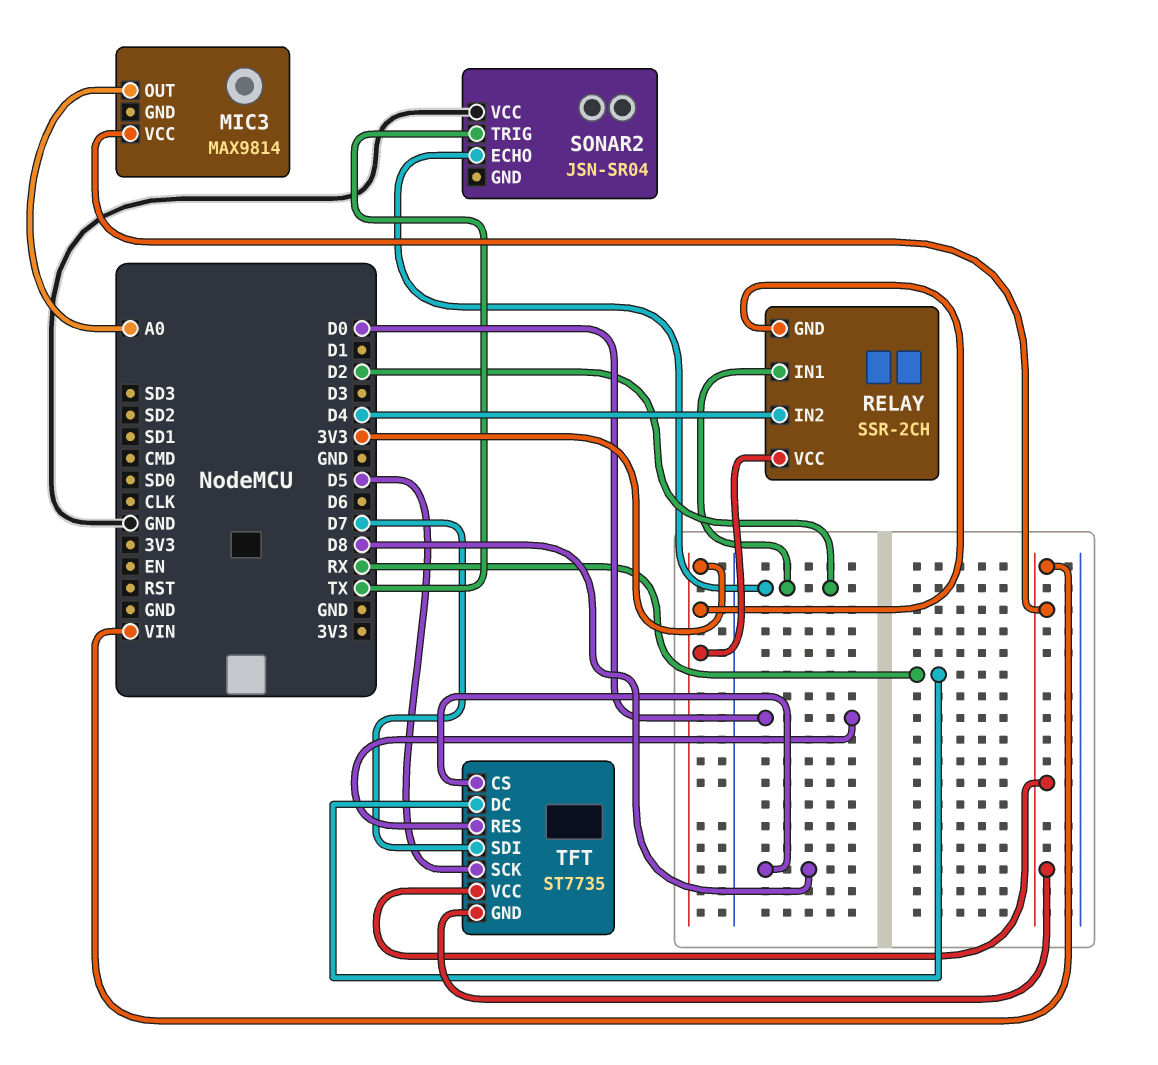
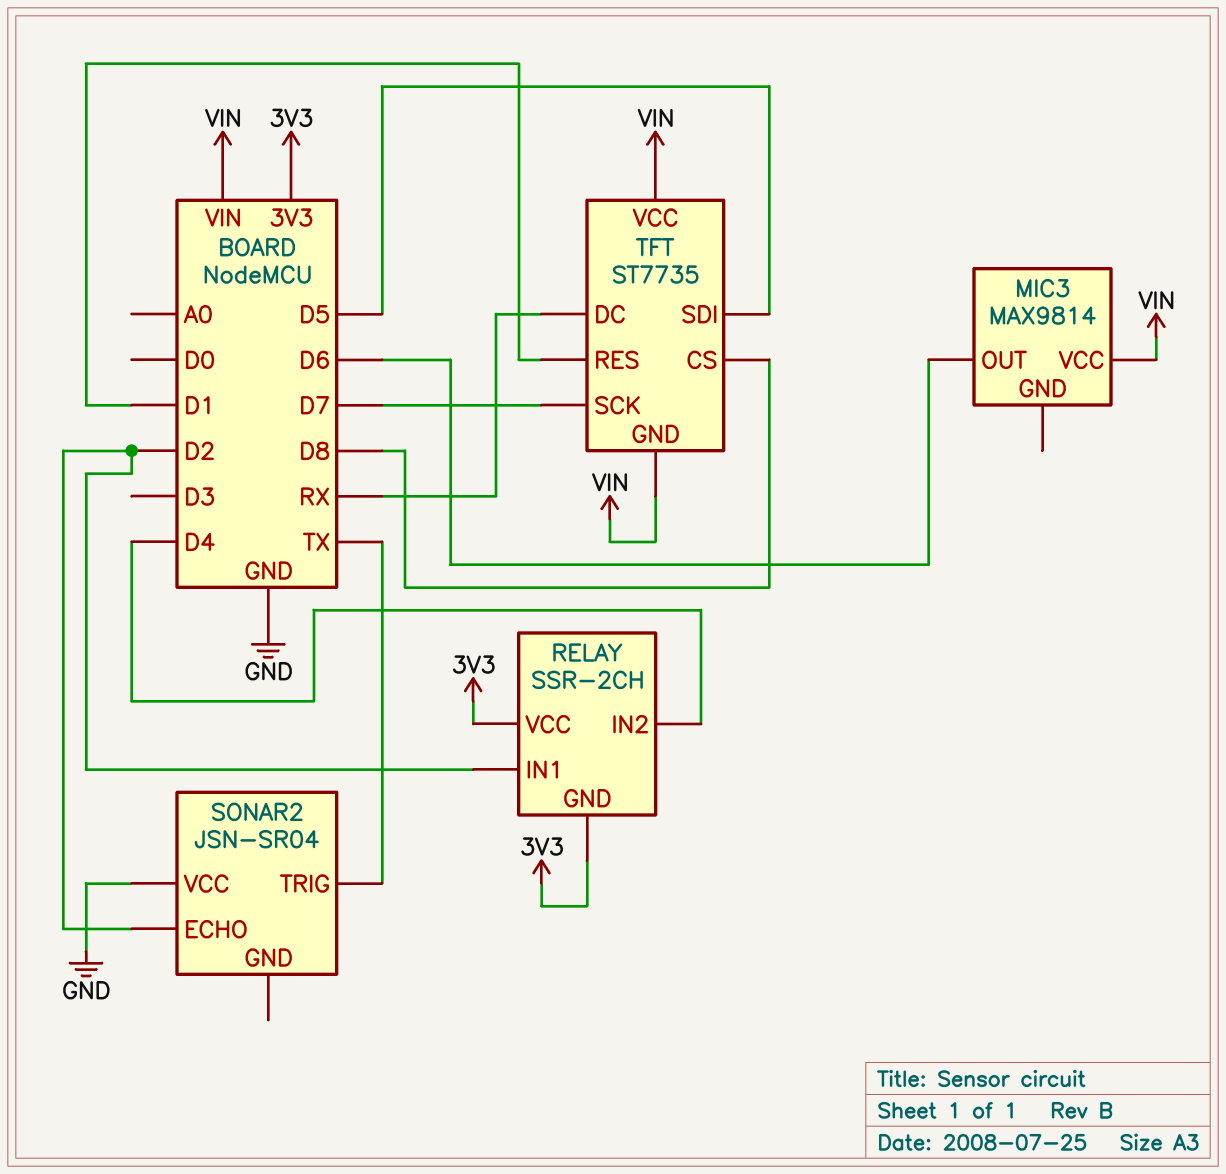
MIC3 pin OUT: A0 -> D6
TFT pin RES: D0 -> D1
TFT pin SCK: D5 -> D7
TFT pin SDI: D7 -> D5

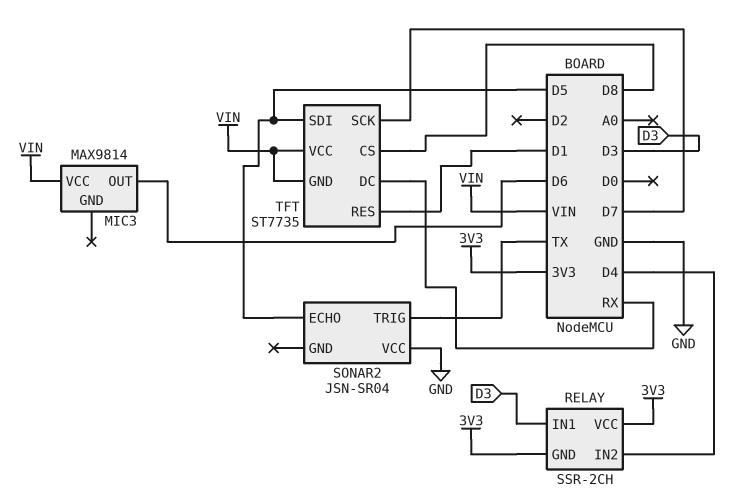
RELAY pin IN1: D2 -> D3
SONAR2 pin ECHO: D2 -> D5

